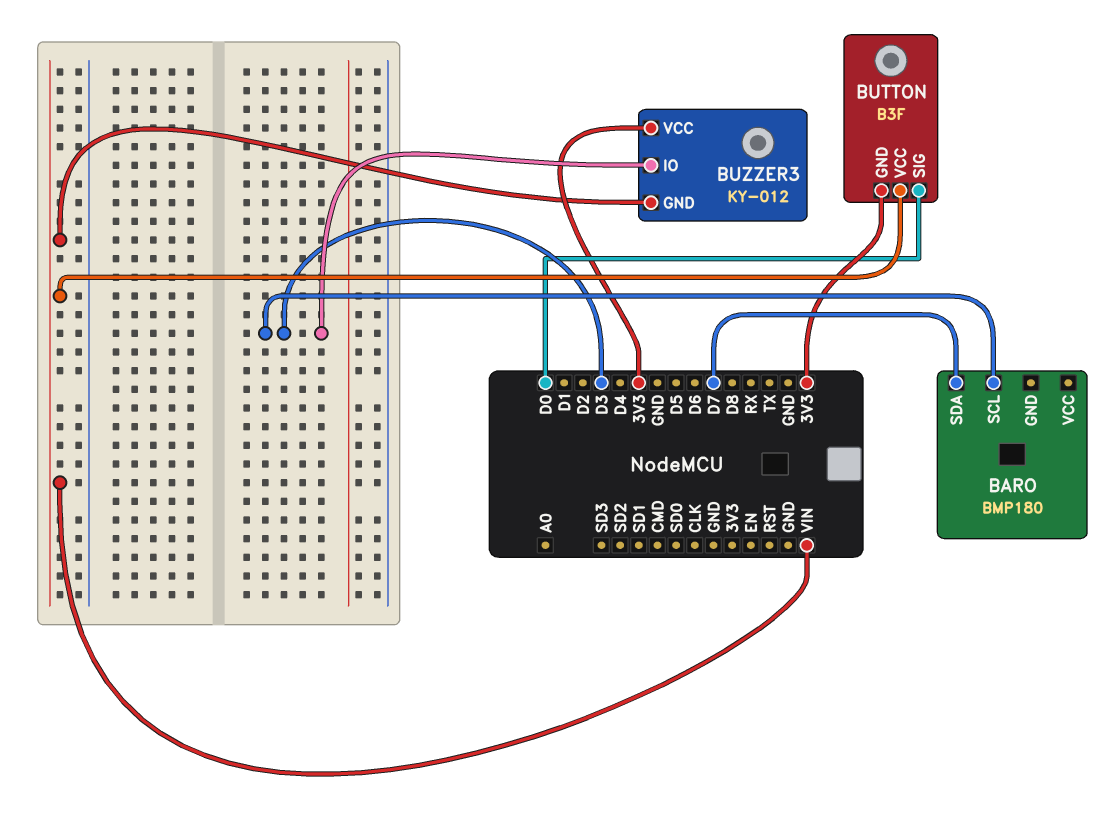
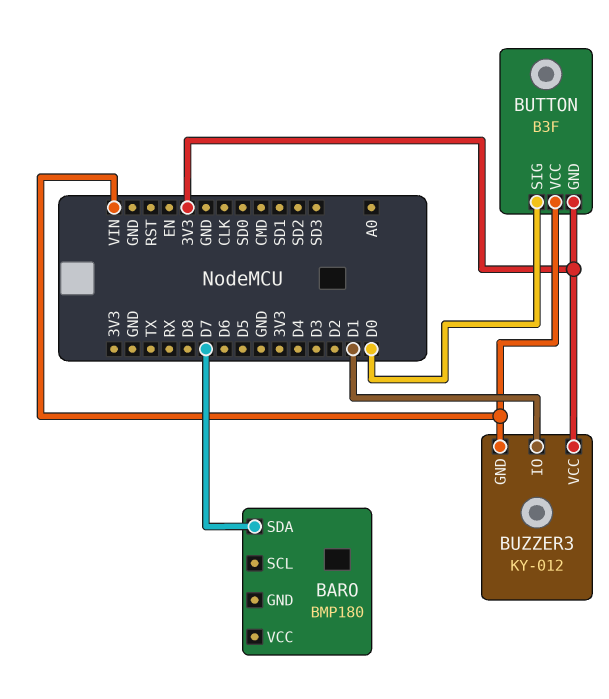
BARO pin SCL: D3 -> none
BUZZER3 pin IO: D3 -> D1

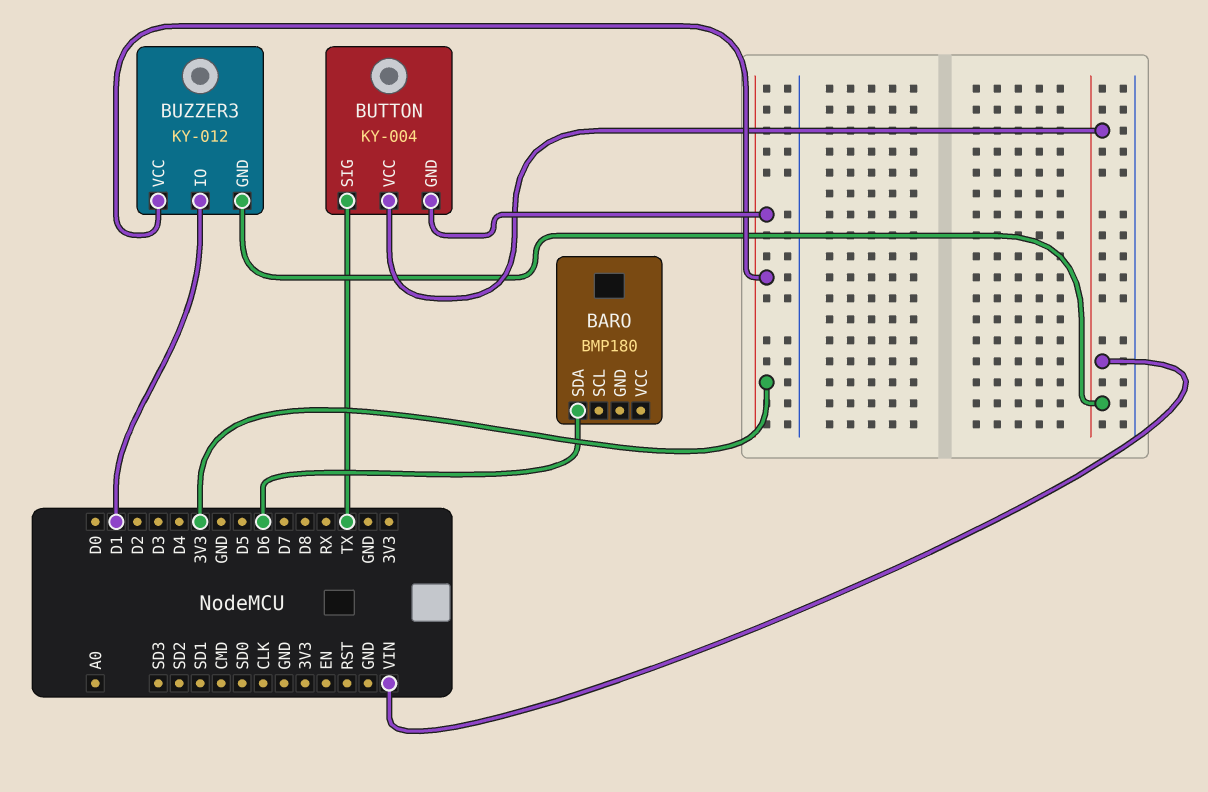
BARO pin SDA: D7 -> D6
BUTTON: B3F -> KY-004
BUTTON pin SIG: D0 -> TX

